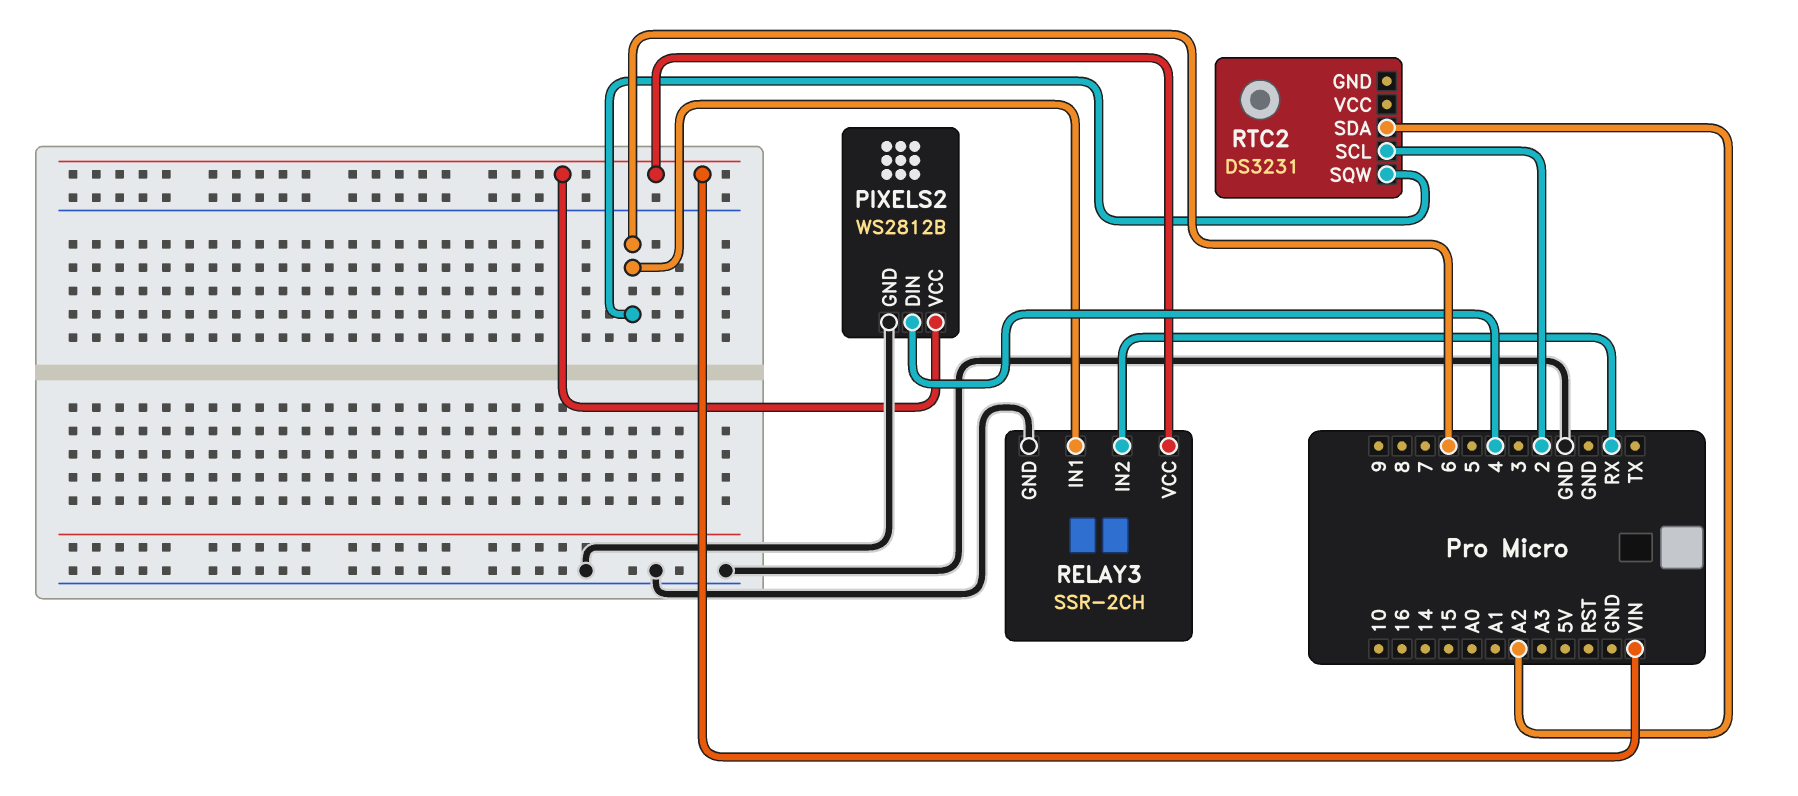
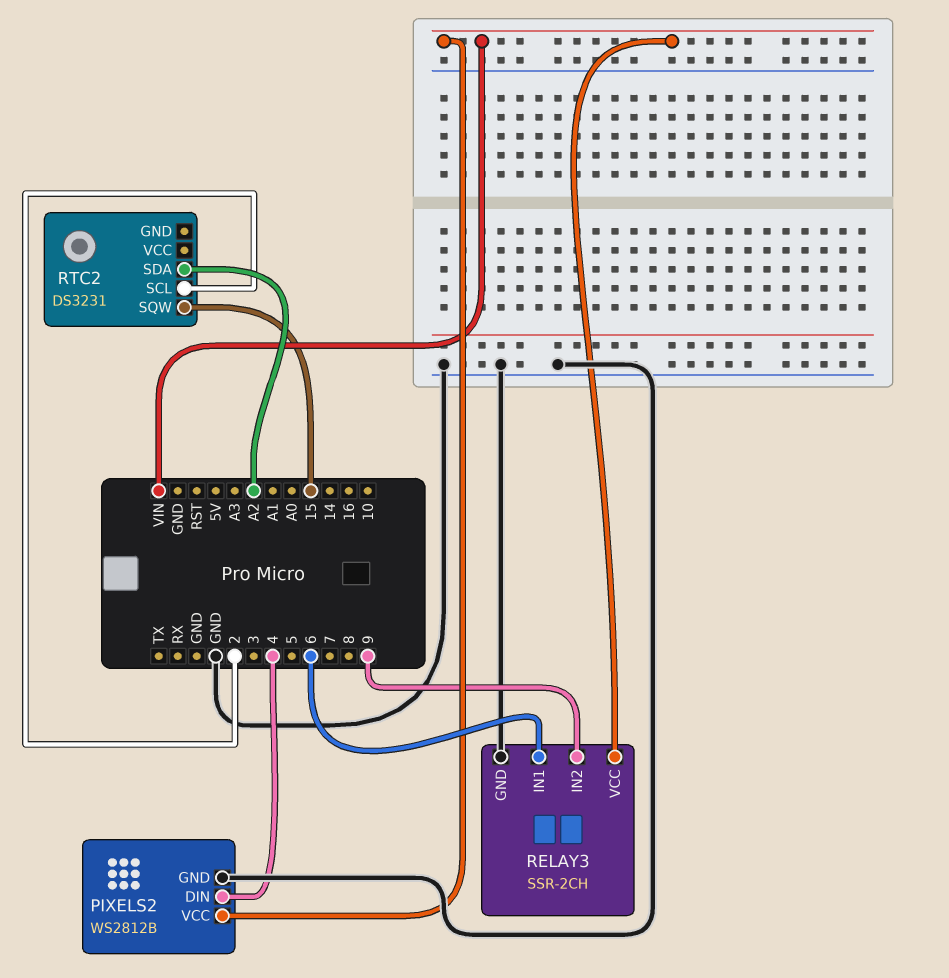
RELAY3 pin IN2: RX -> 9
RTC2 pin SQW: 6 -> 15

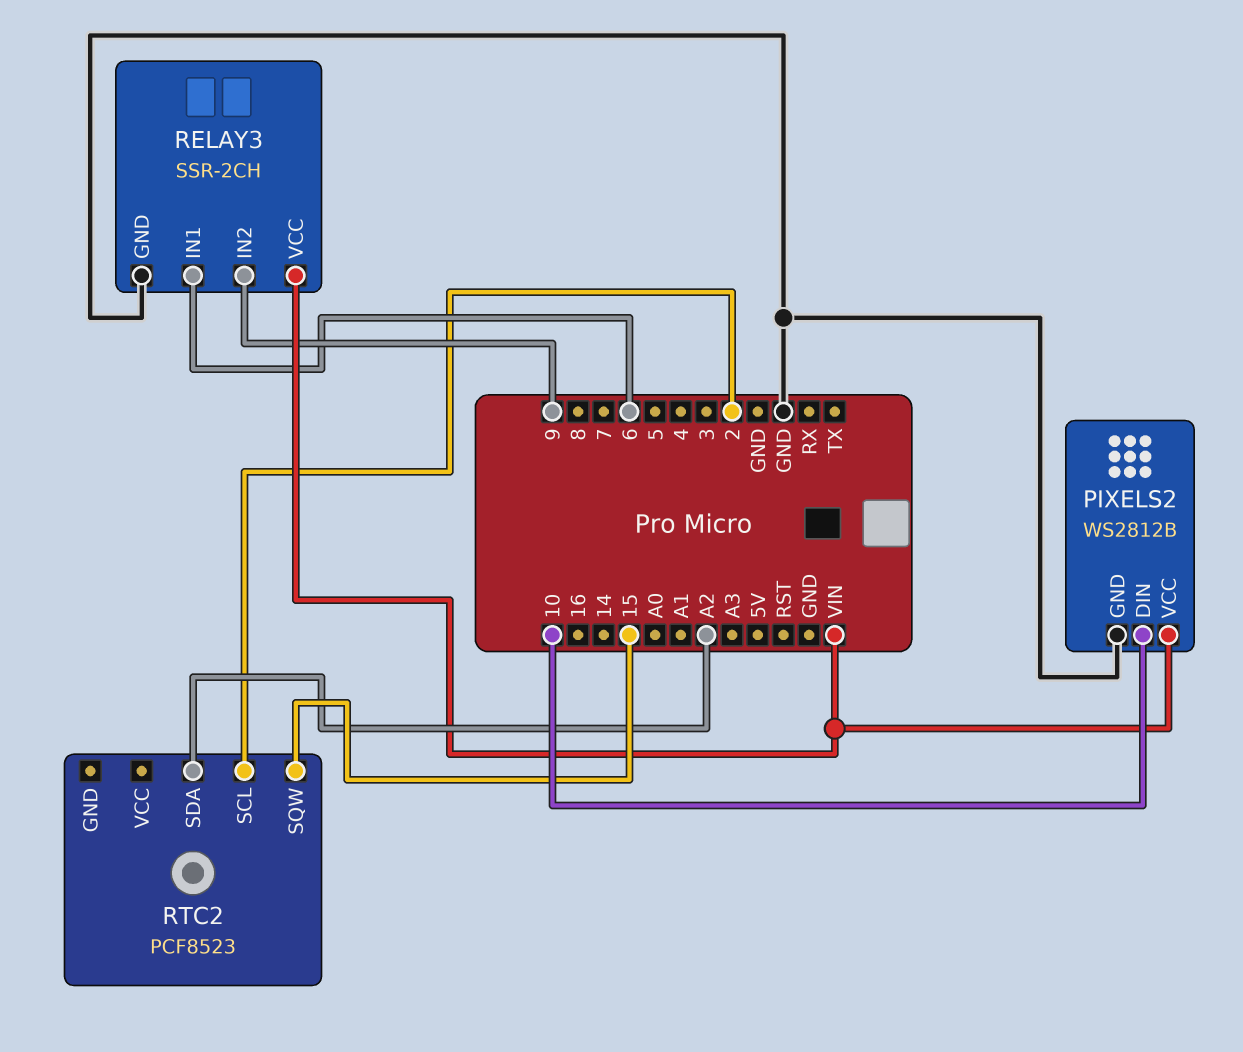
PIXELS2 pin DIN: 4 -> 10
RTC2: DS3231 -> PCF8523

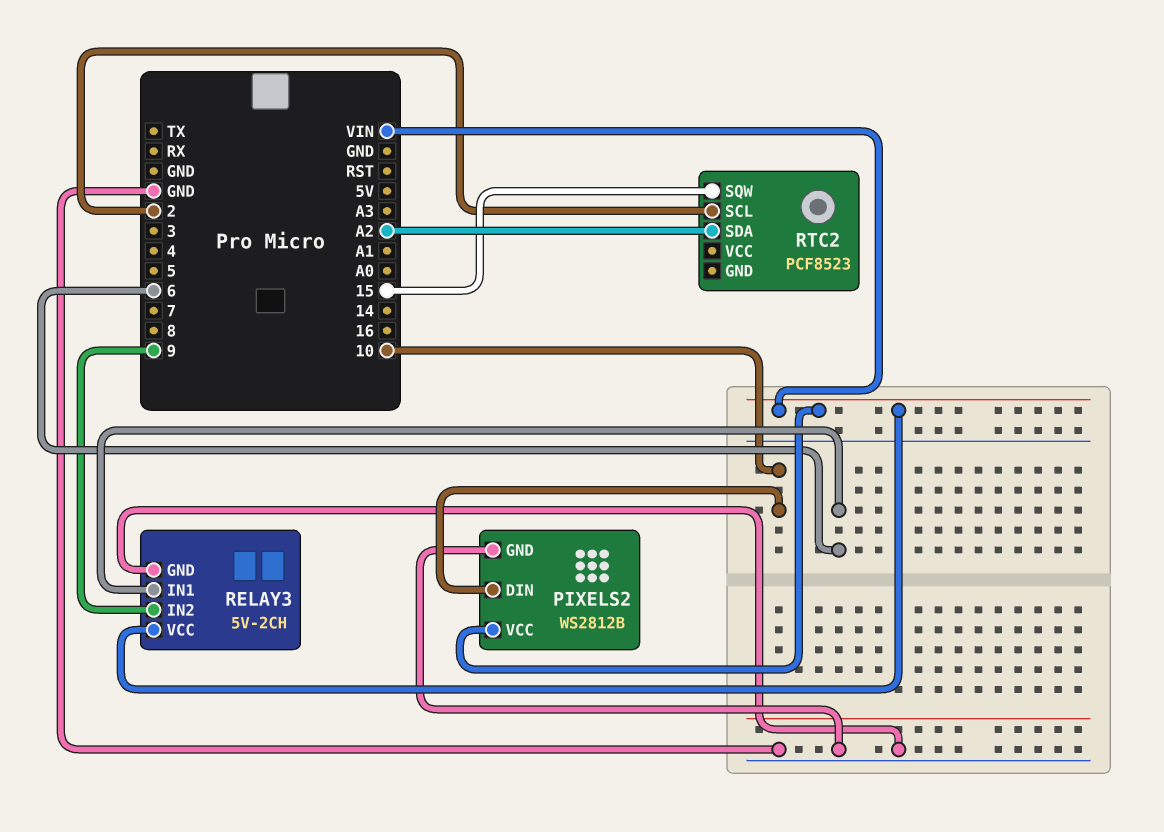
RELAY3: SSR-2CH -> 5V-2CH

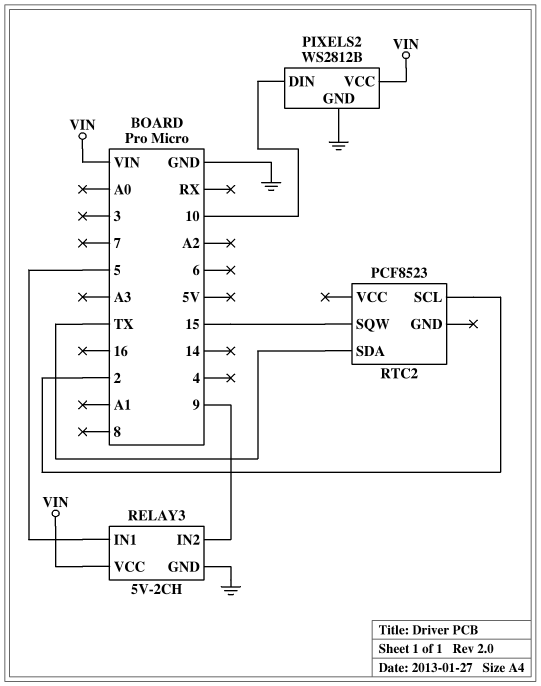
RELAY3 pin IN1: 6 -> 5
RTC2 pin SDA: A2 -> TX

